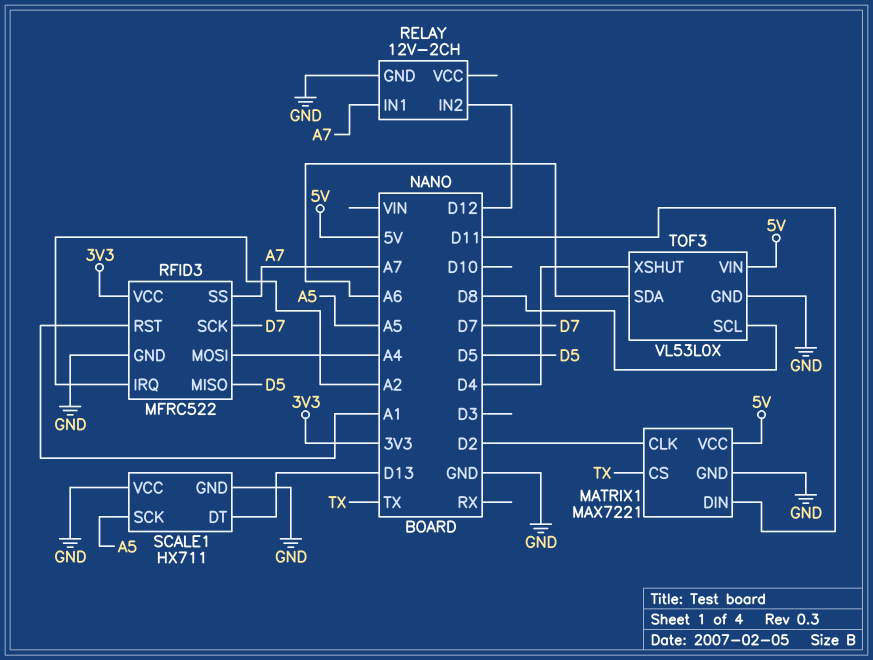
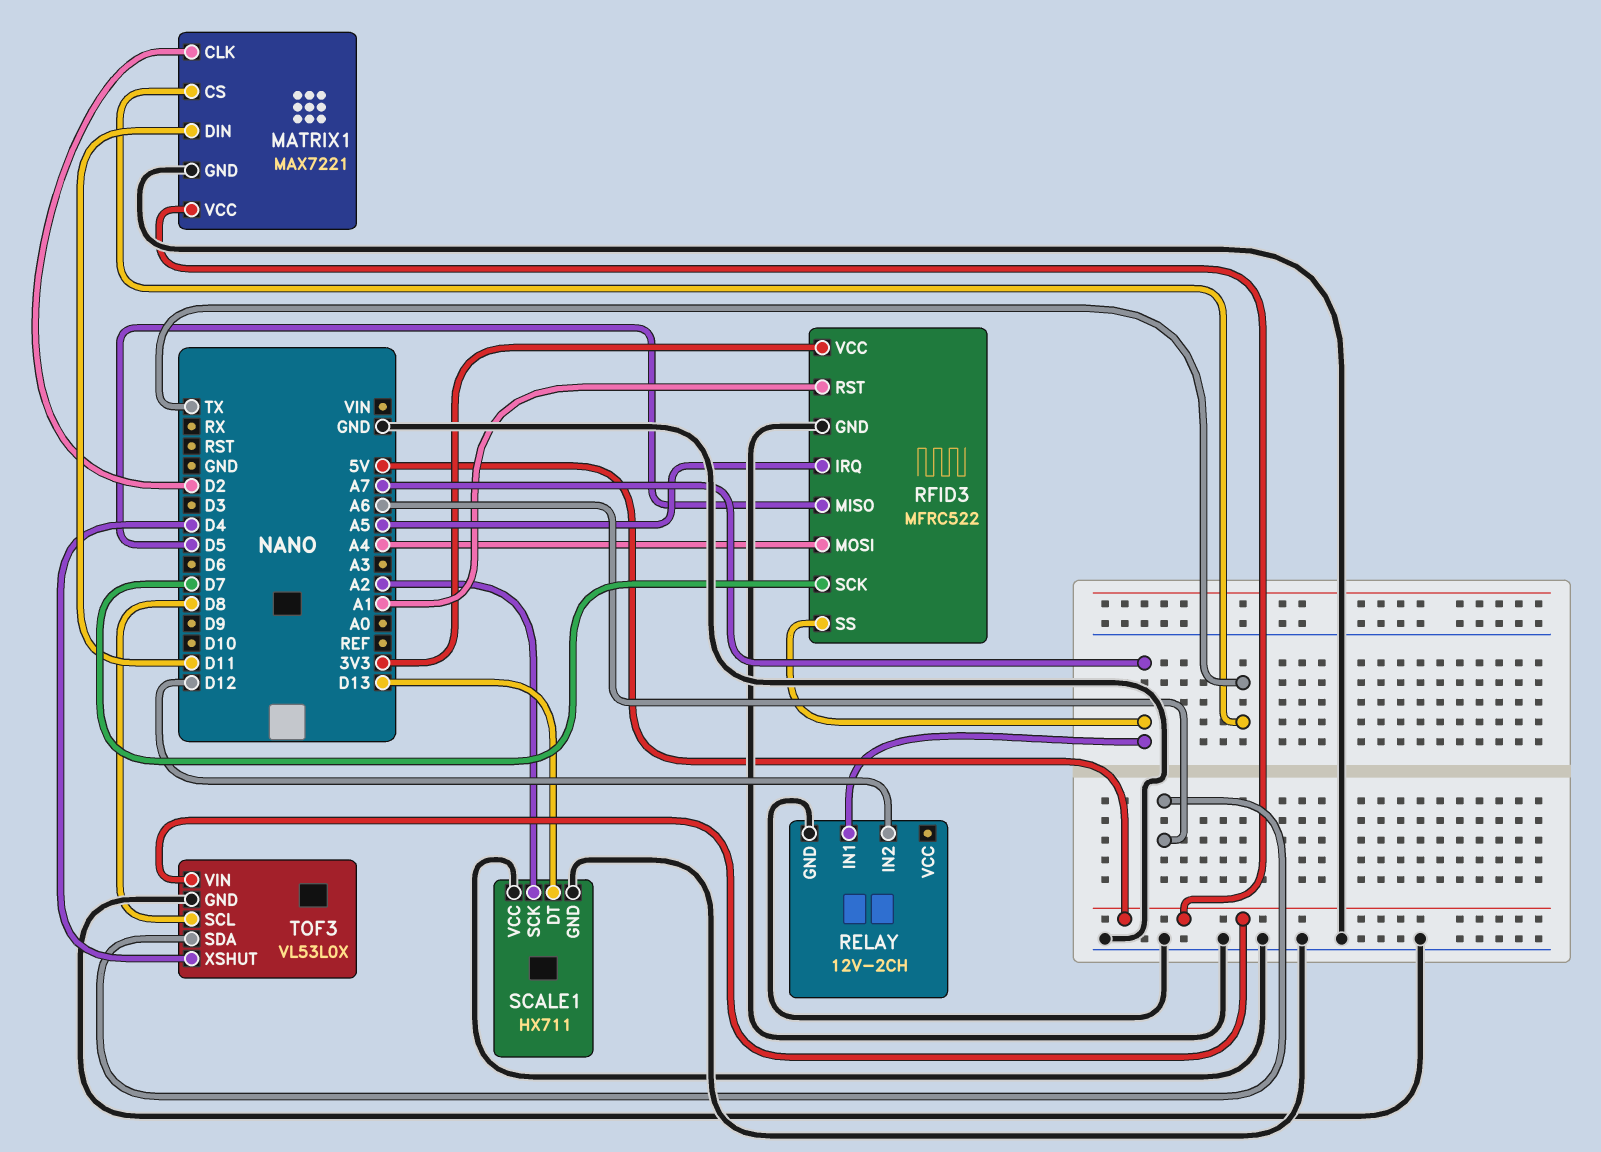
RFID3 pin IRQ: A2 -> A5
SCALE1 pin SCK: A5 -> A2

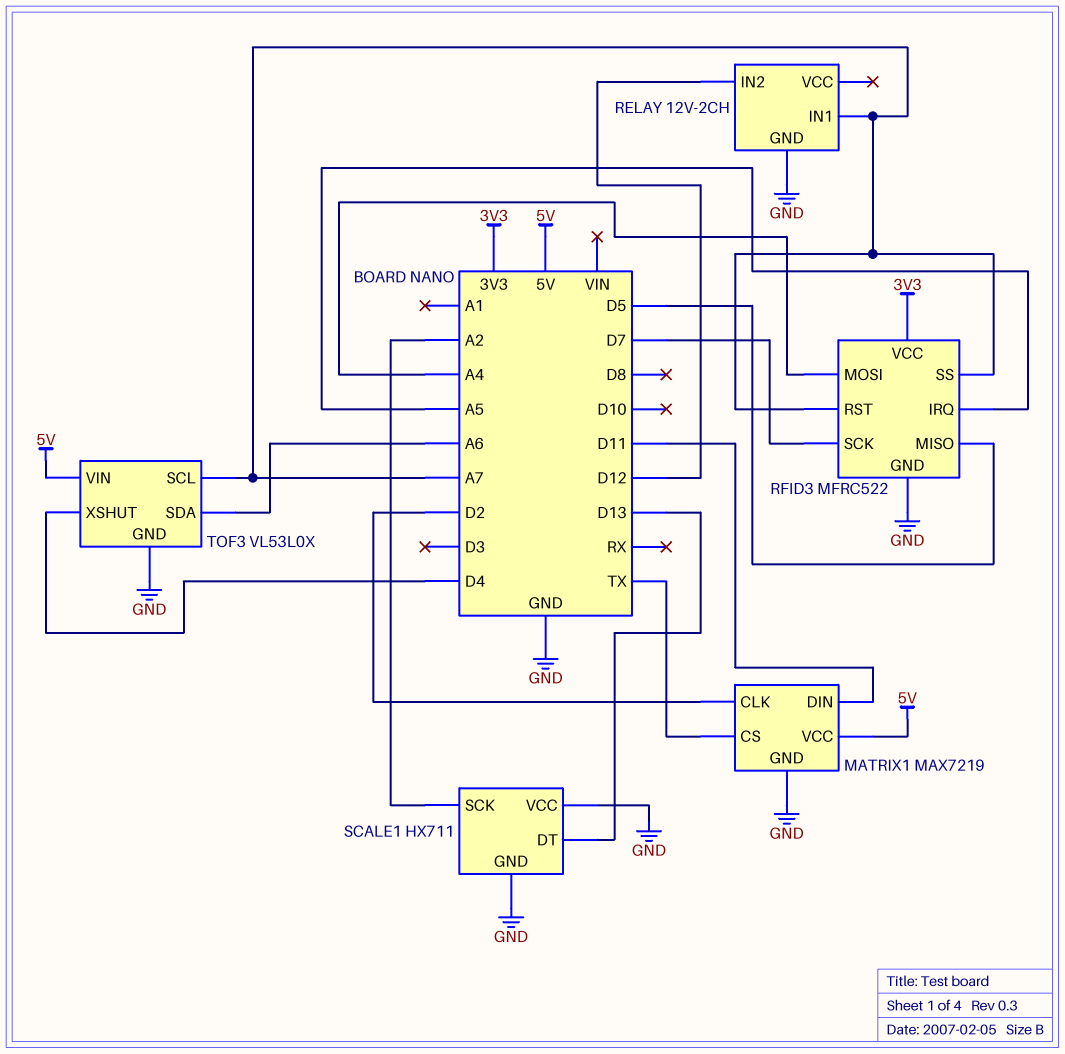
MATRIX1: MAX7221 -> MAX7219
RFID3 pin RST: A1 -> A7
TOF3 pin SCL: D8 -> A7

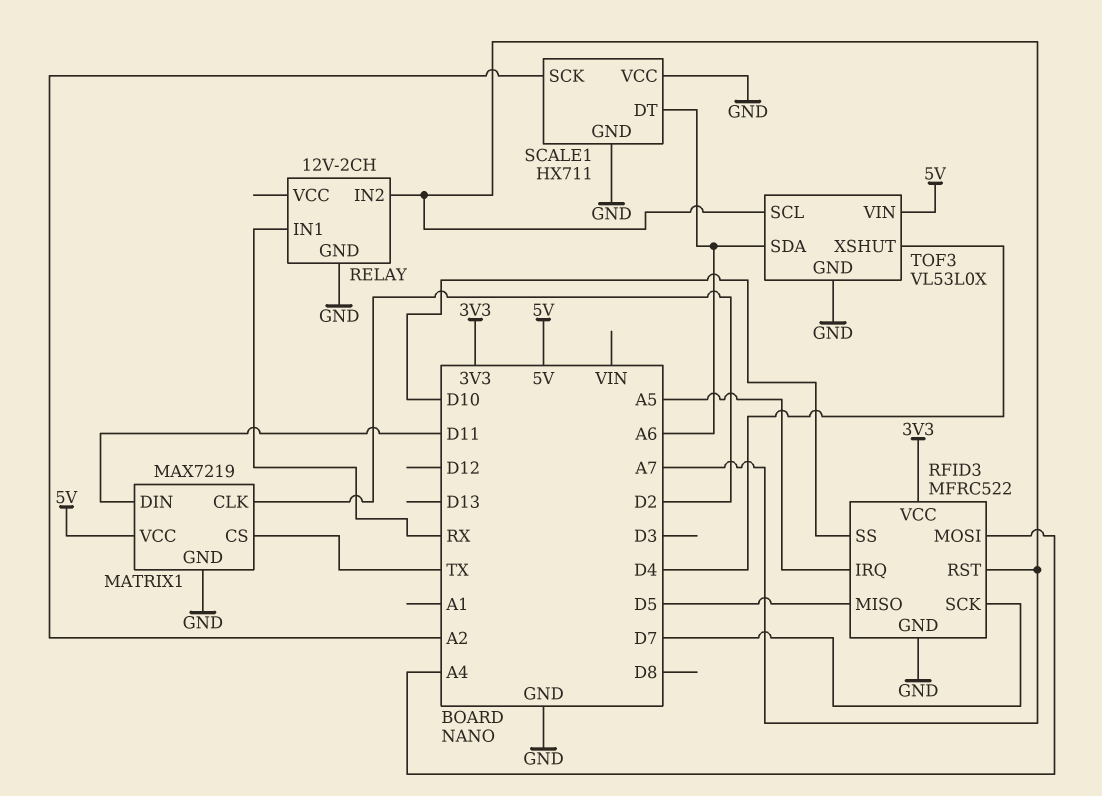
RELAY pin IN1: A7 -> RX
RELAY pin IN2: D12 -> A7
RFID3 pin SS: A7 -> D10
SCALE1 pin DT: D13 -> A6

